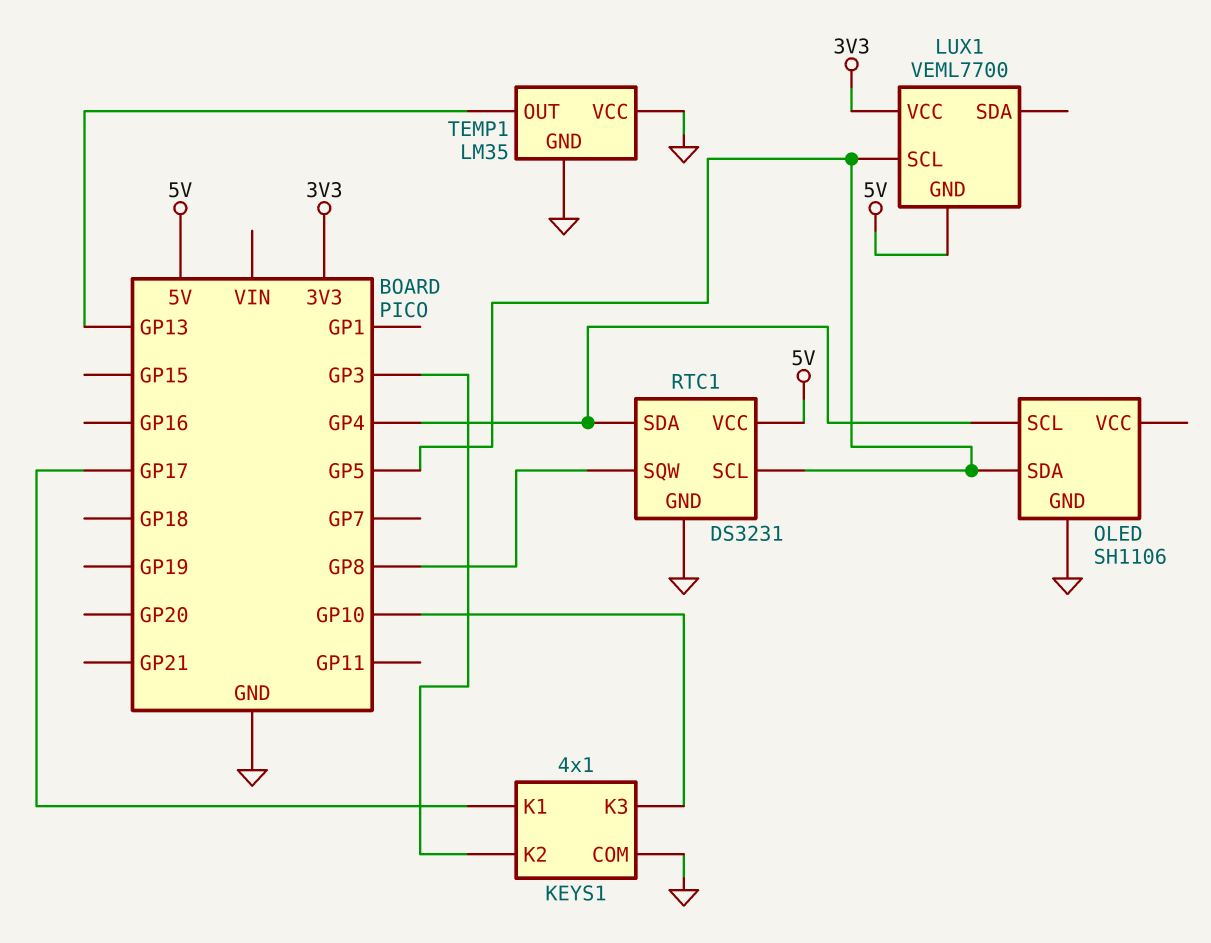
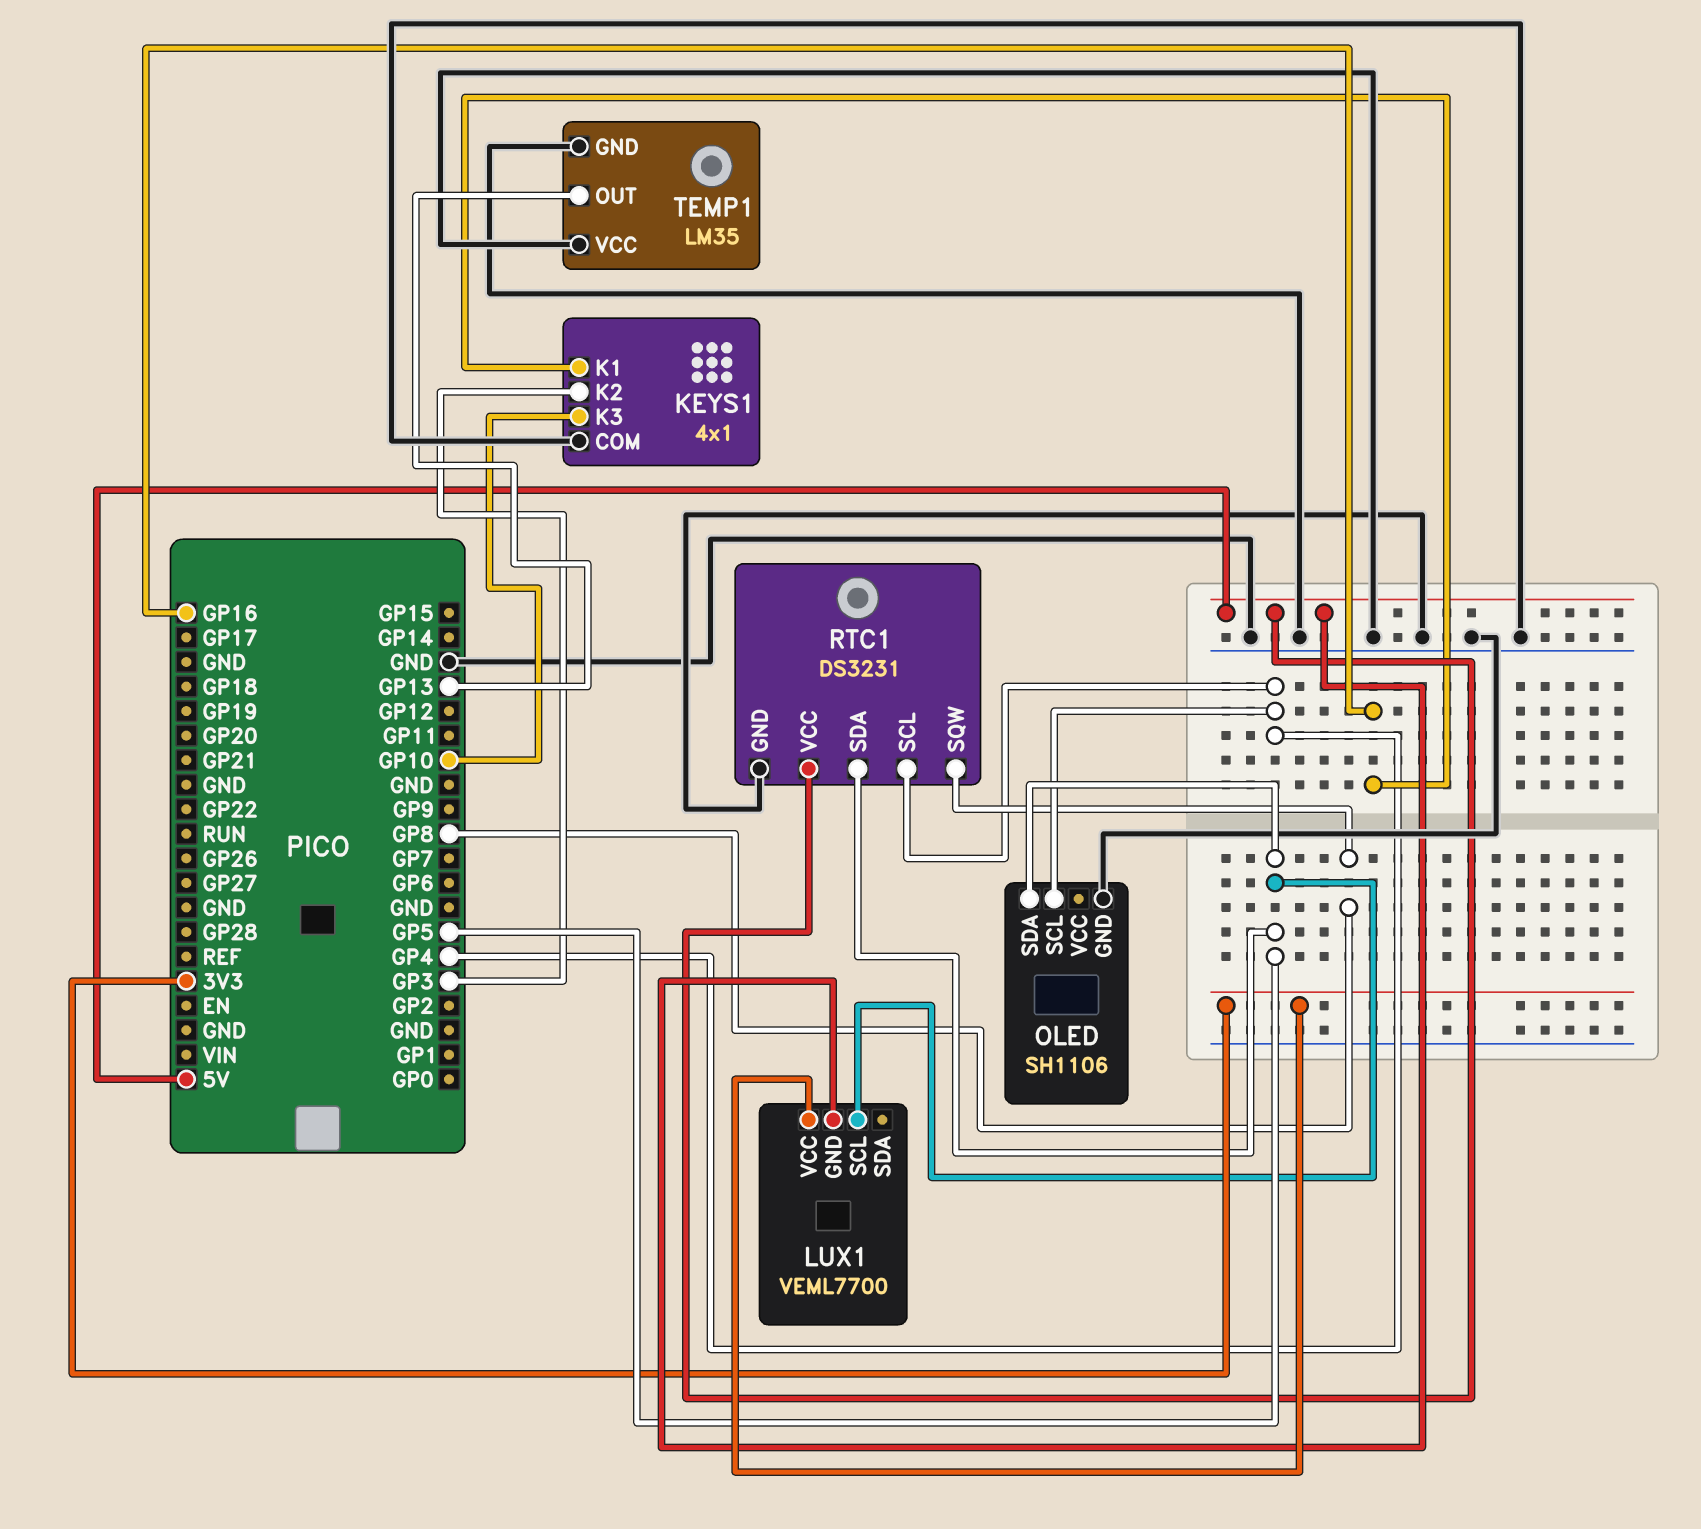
KEYS1 pin K1: GP17 -> GP16
RTC1 pin SCL: GP5 -> GP4
RTC1 pin SDA: GP4 -> GP5

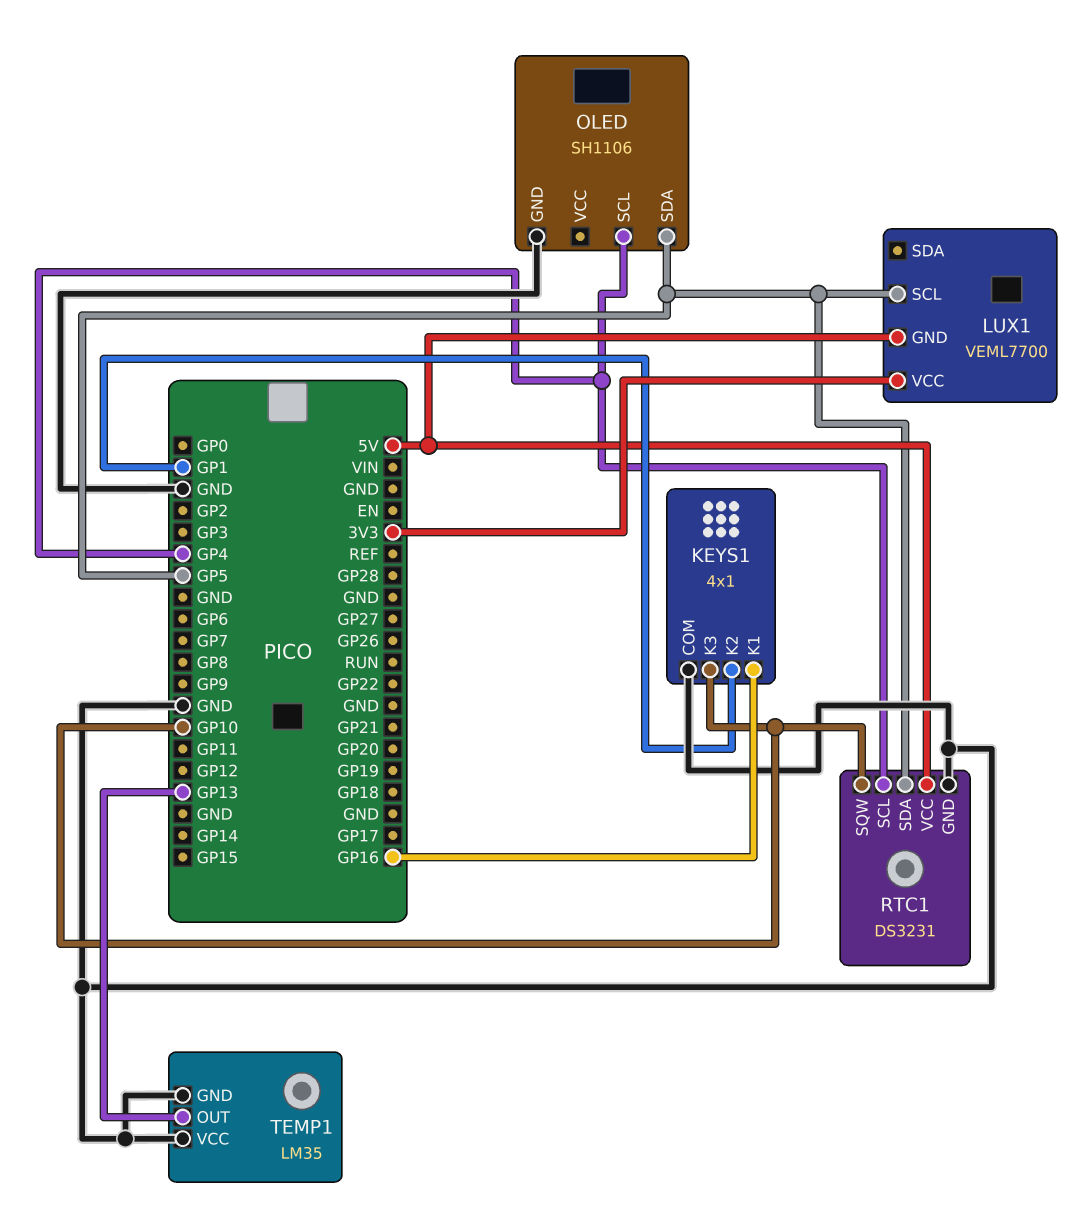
KEYS1 pin K2: GP3 -> GP1
RTC1 pin SQW: GP8 -> GP10

